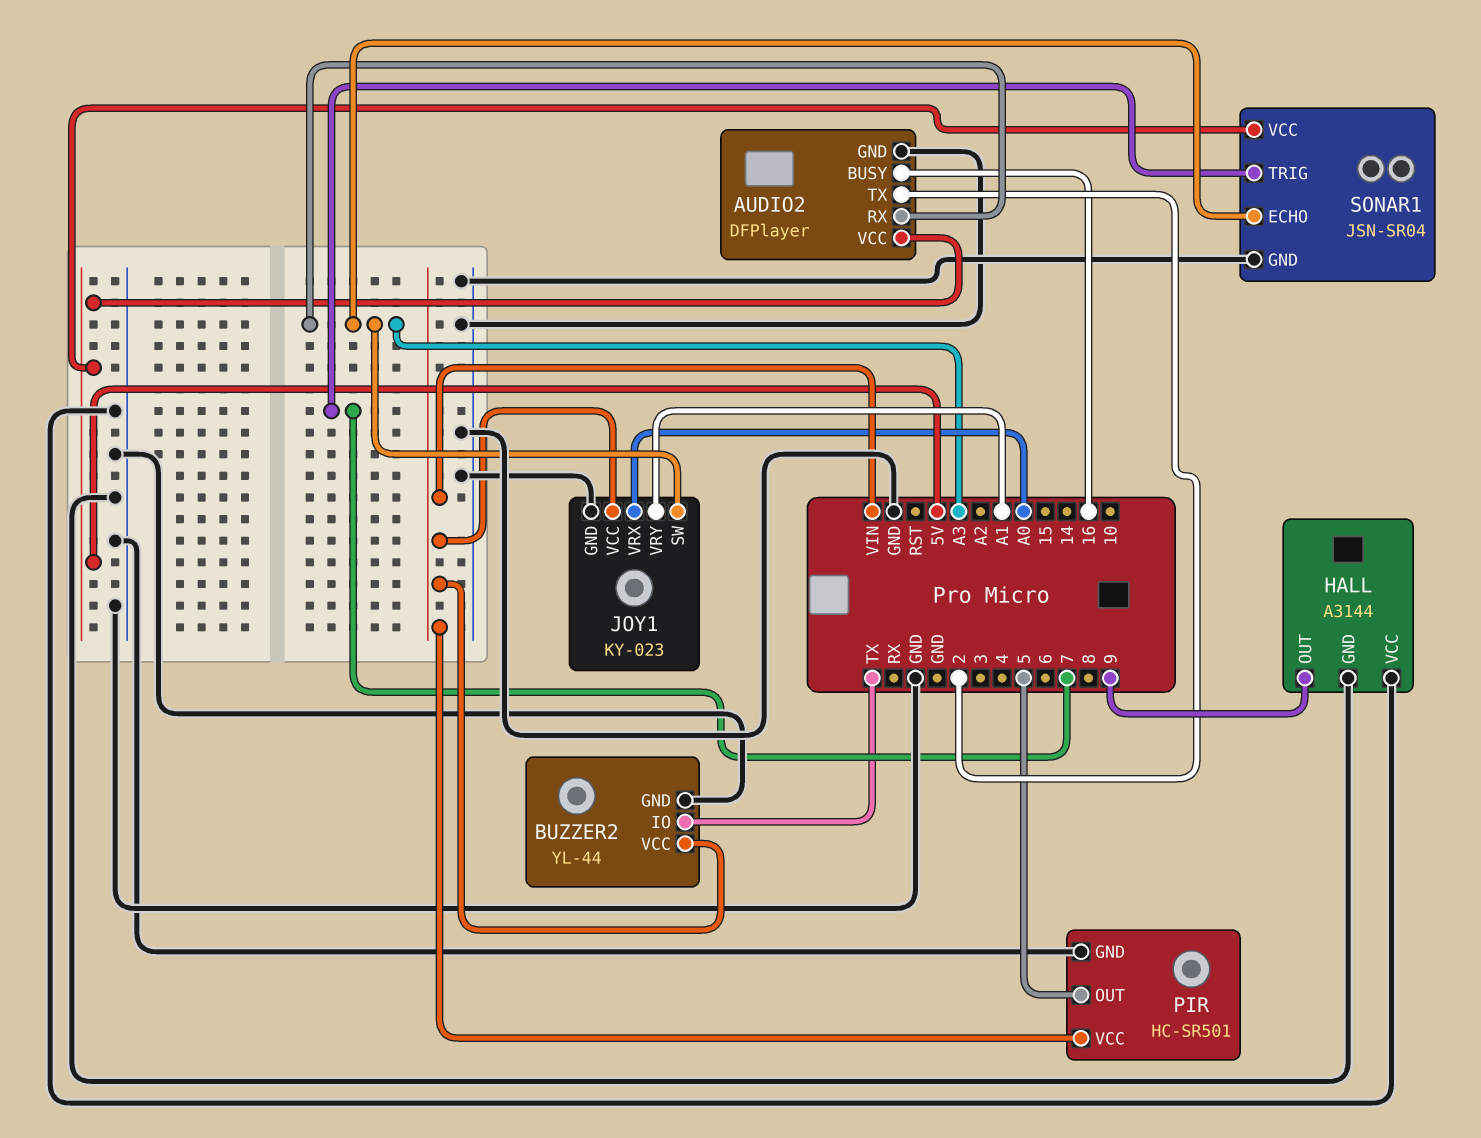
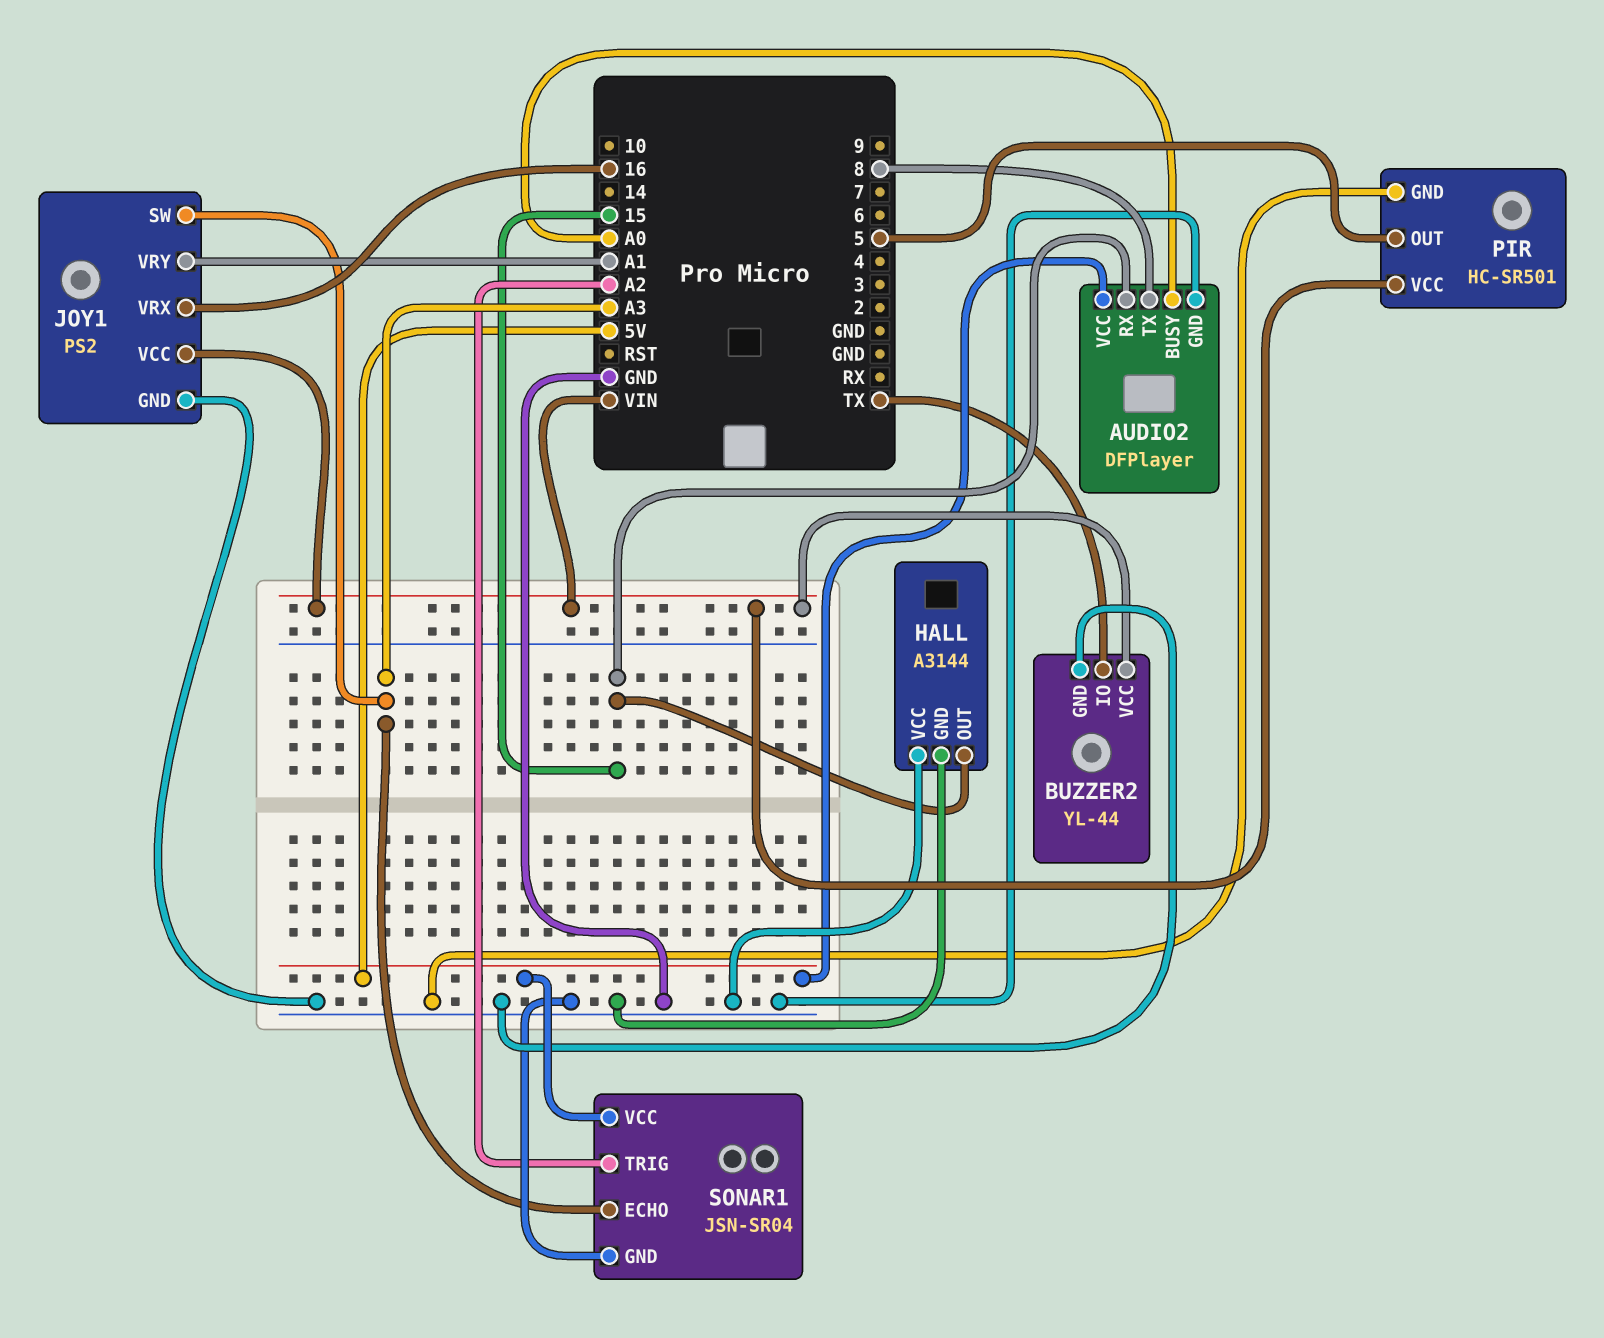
AUDIO2 pin BUSY: 16 -> A0
AUDIO2 pin RX: A3 -> 15
AUDIO2 pin TX: 2 -> 8
HALL pin OUT: 9 -> 15
JOY1: KY-023 -> PS2
JOY1 pin VRX: A0 -> 16
SONAR1 pin TRIG: 7 -> A2

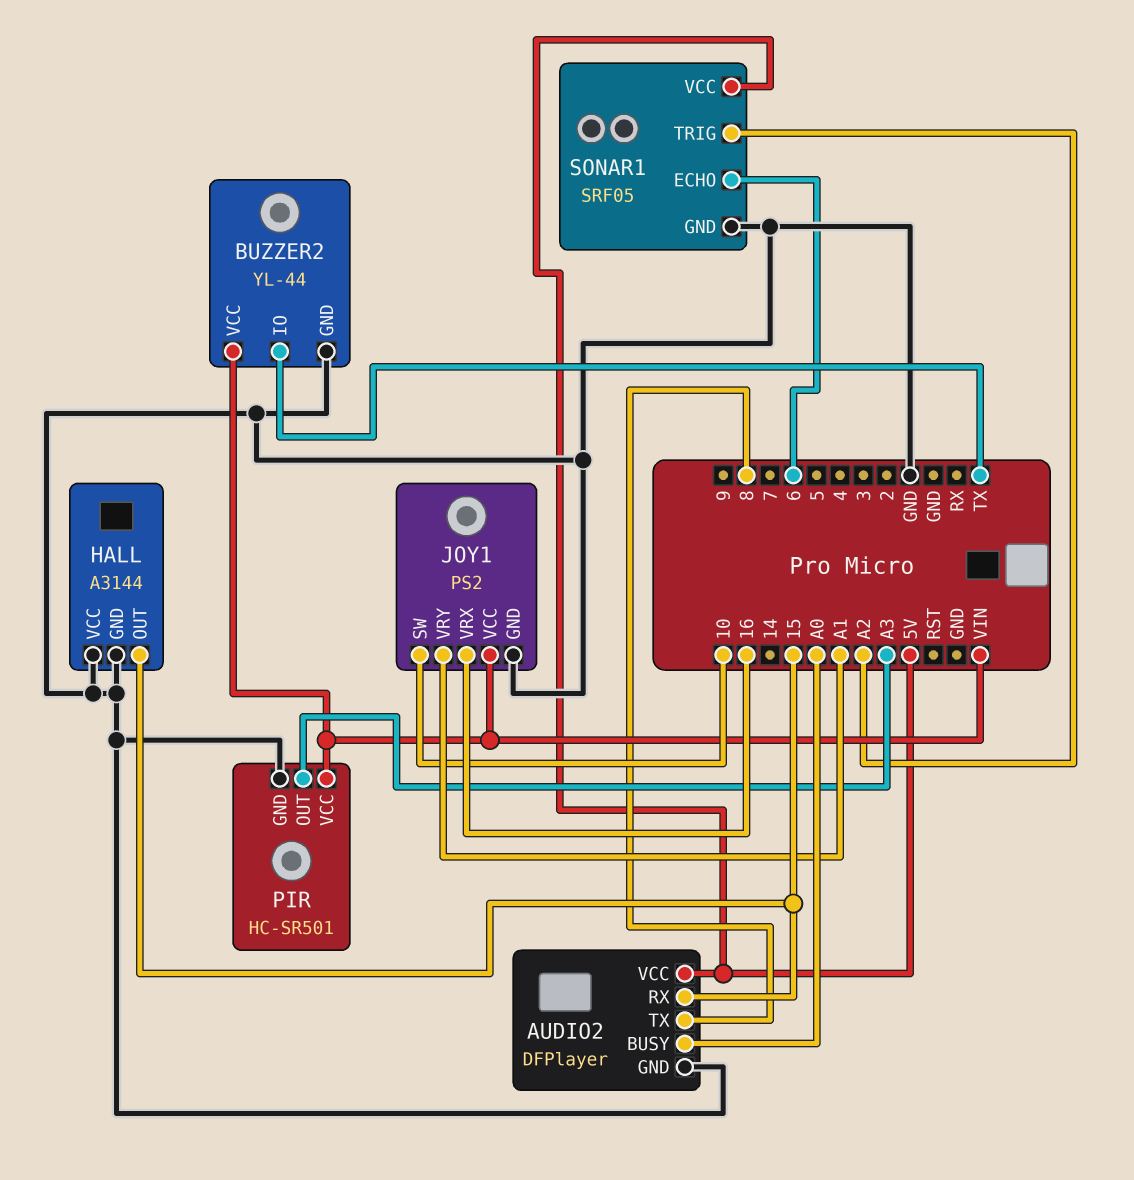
JOY1 pin SW: A3 -> 10
PIR pin OUT: 5 -> A3
SONAR1: JSN-SR04 -> SRF05
SONAR1 pin ECHO: A3 -> 6

